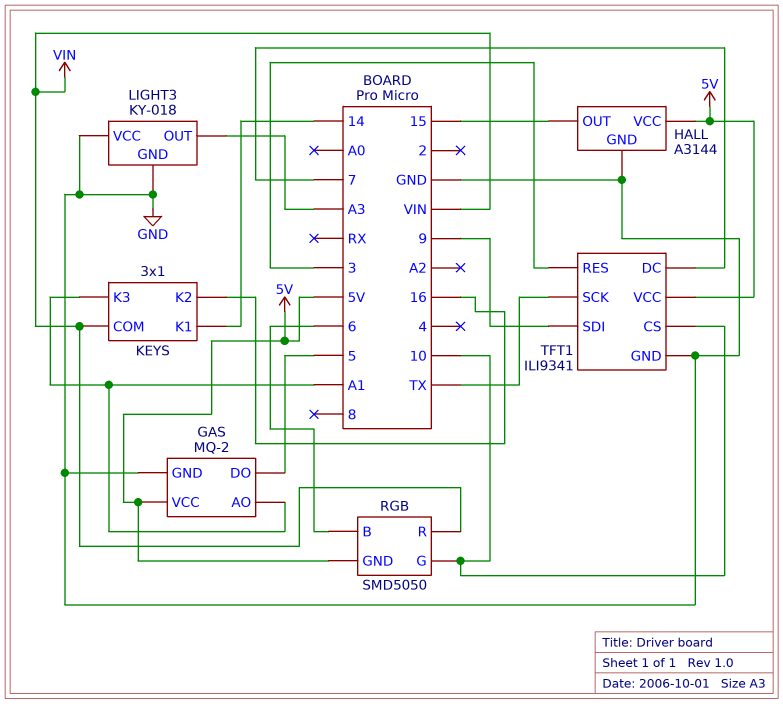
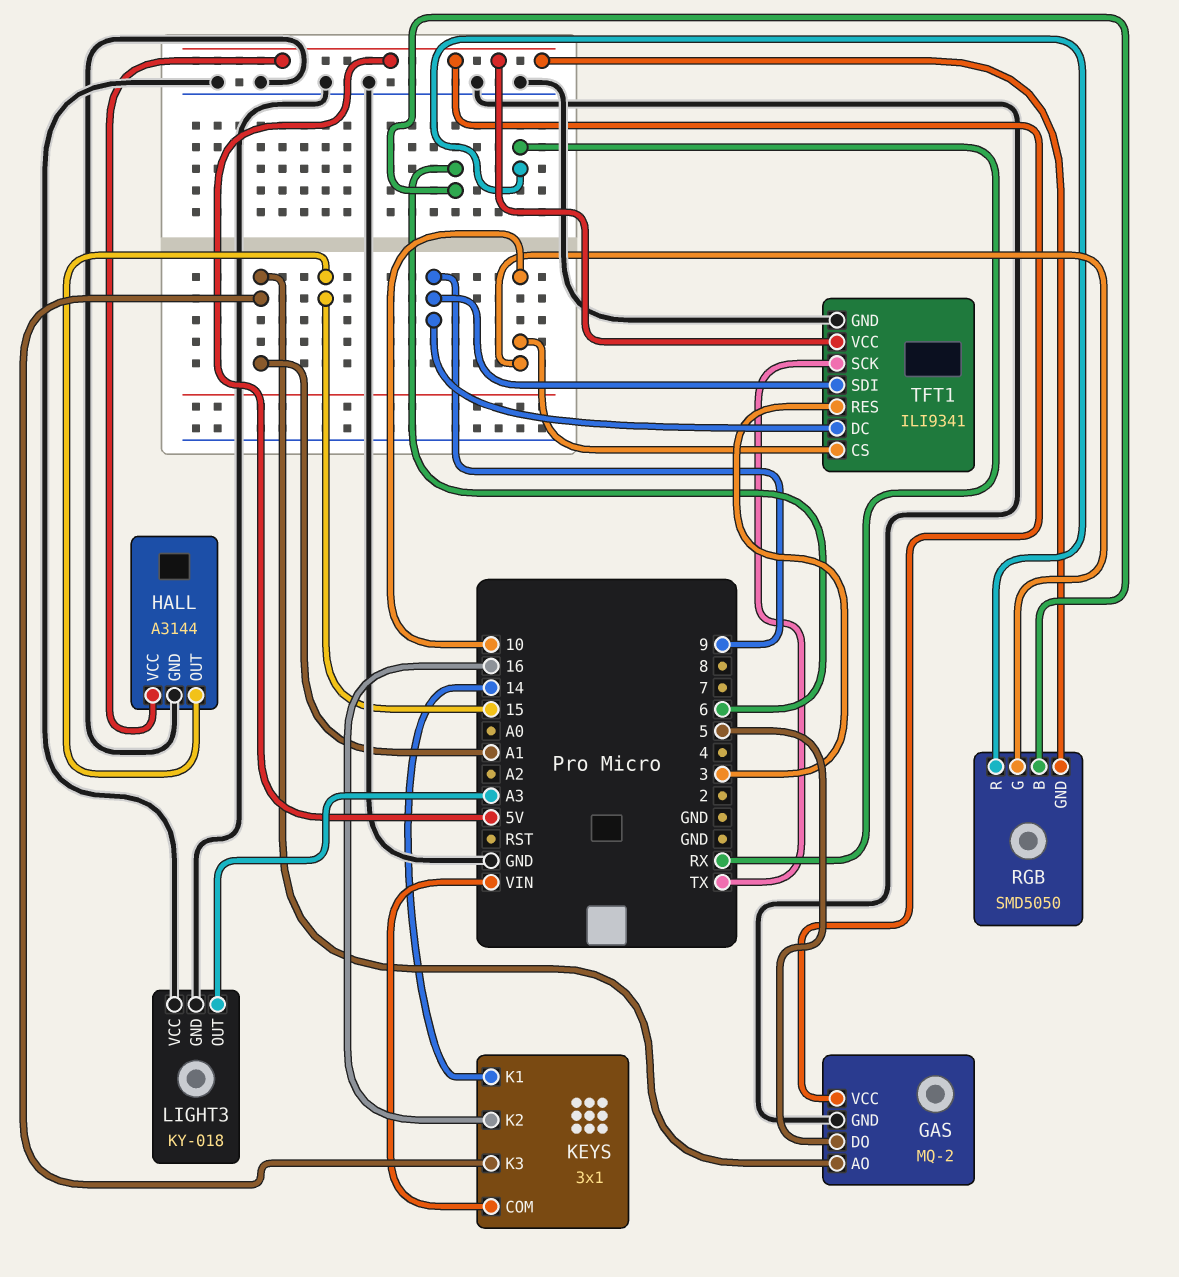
RGB pin R: VIN -> RX
TFT1 pin DC: 7 -> 9

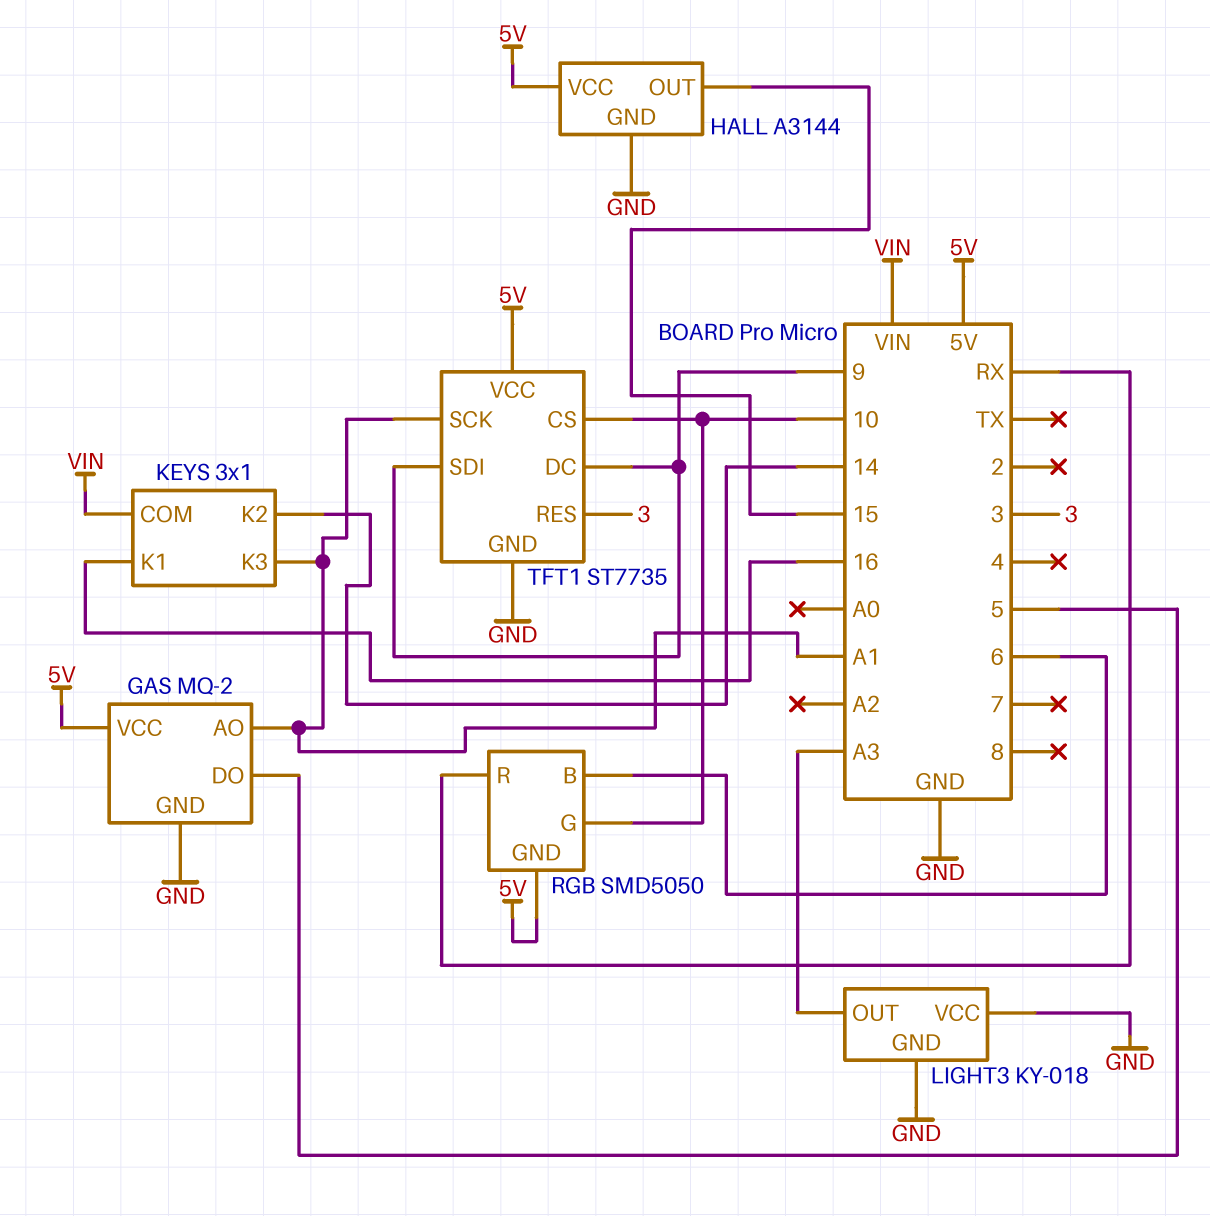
KEYS pin K1: 14 -> 16
KEYS pin K2: 16 -> 14
TFT1: ILI9341 -> ST7735
TFT1 pin SCK: TX -> A1

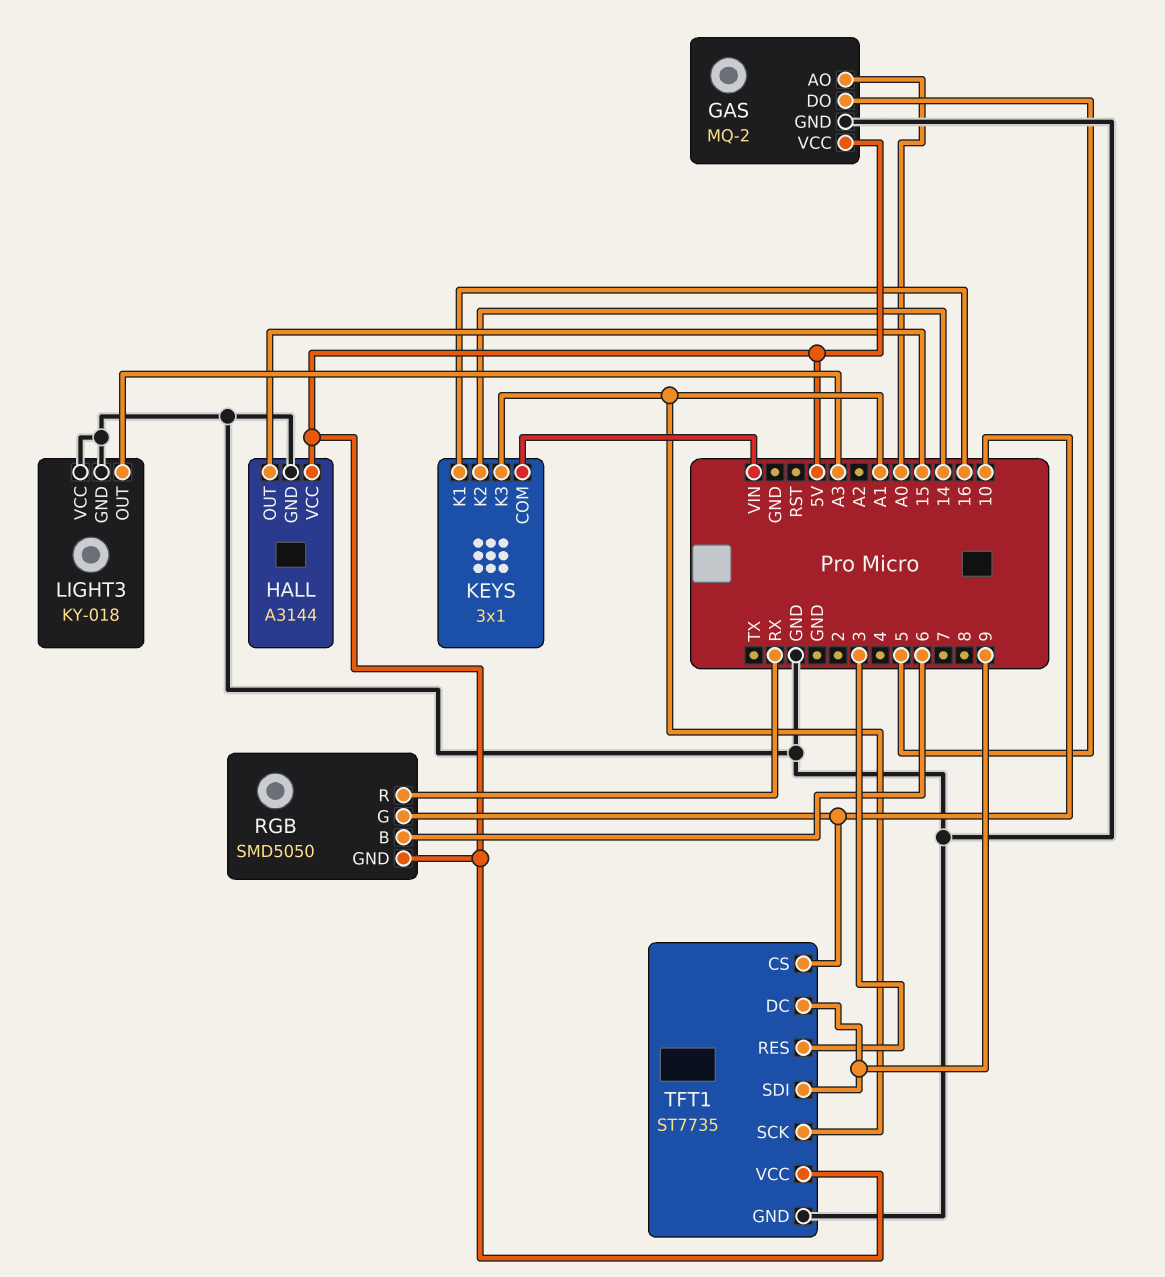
GAS pin AO: A1 -> A0

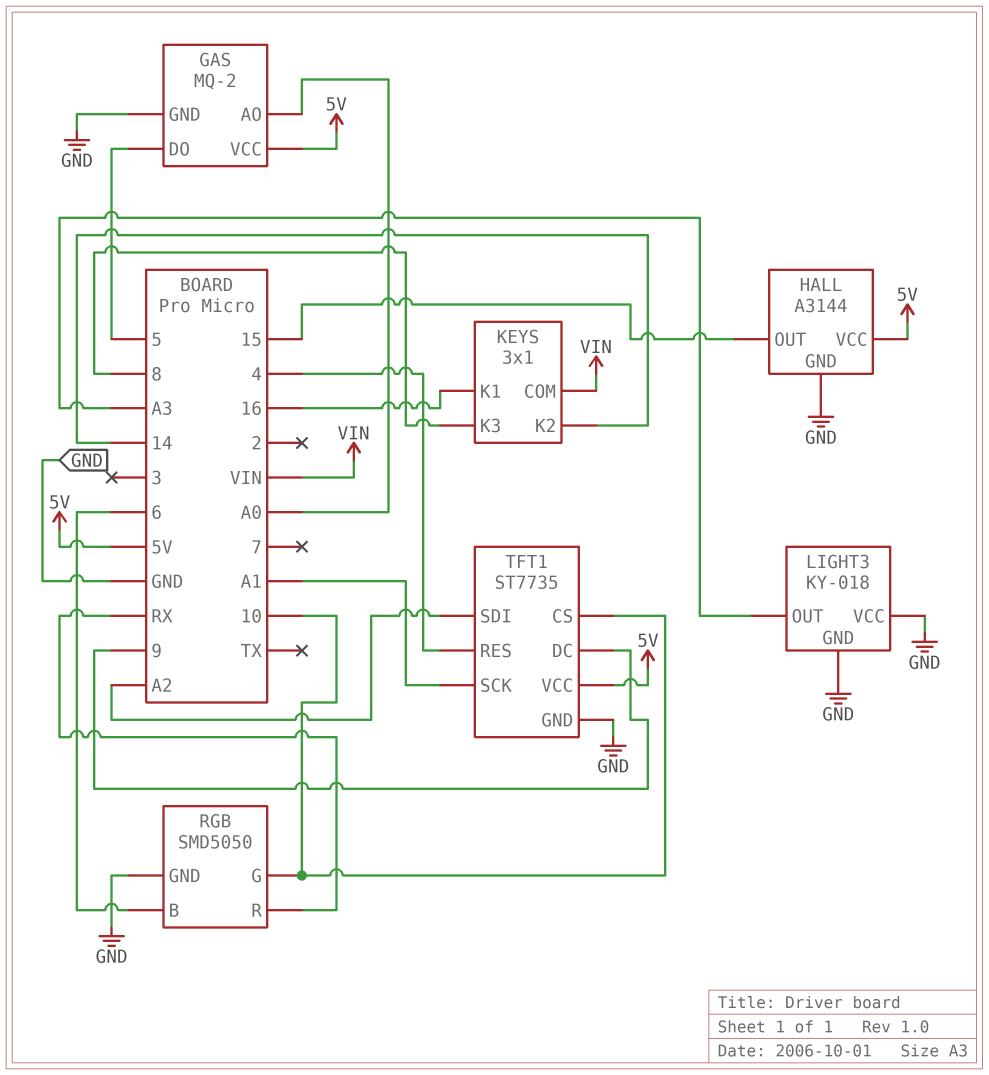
KEYS pin K3: A1 -> 8
RGB pin GND: 5V -> GND
TFT1 pin RES: 3 -> 4
TFT1 pin SDI: 9 -> A2

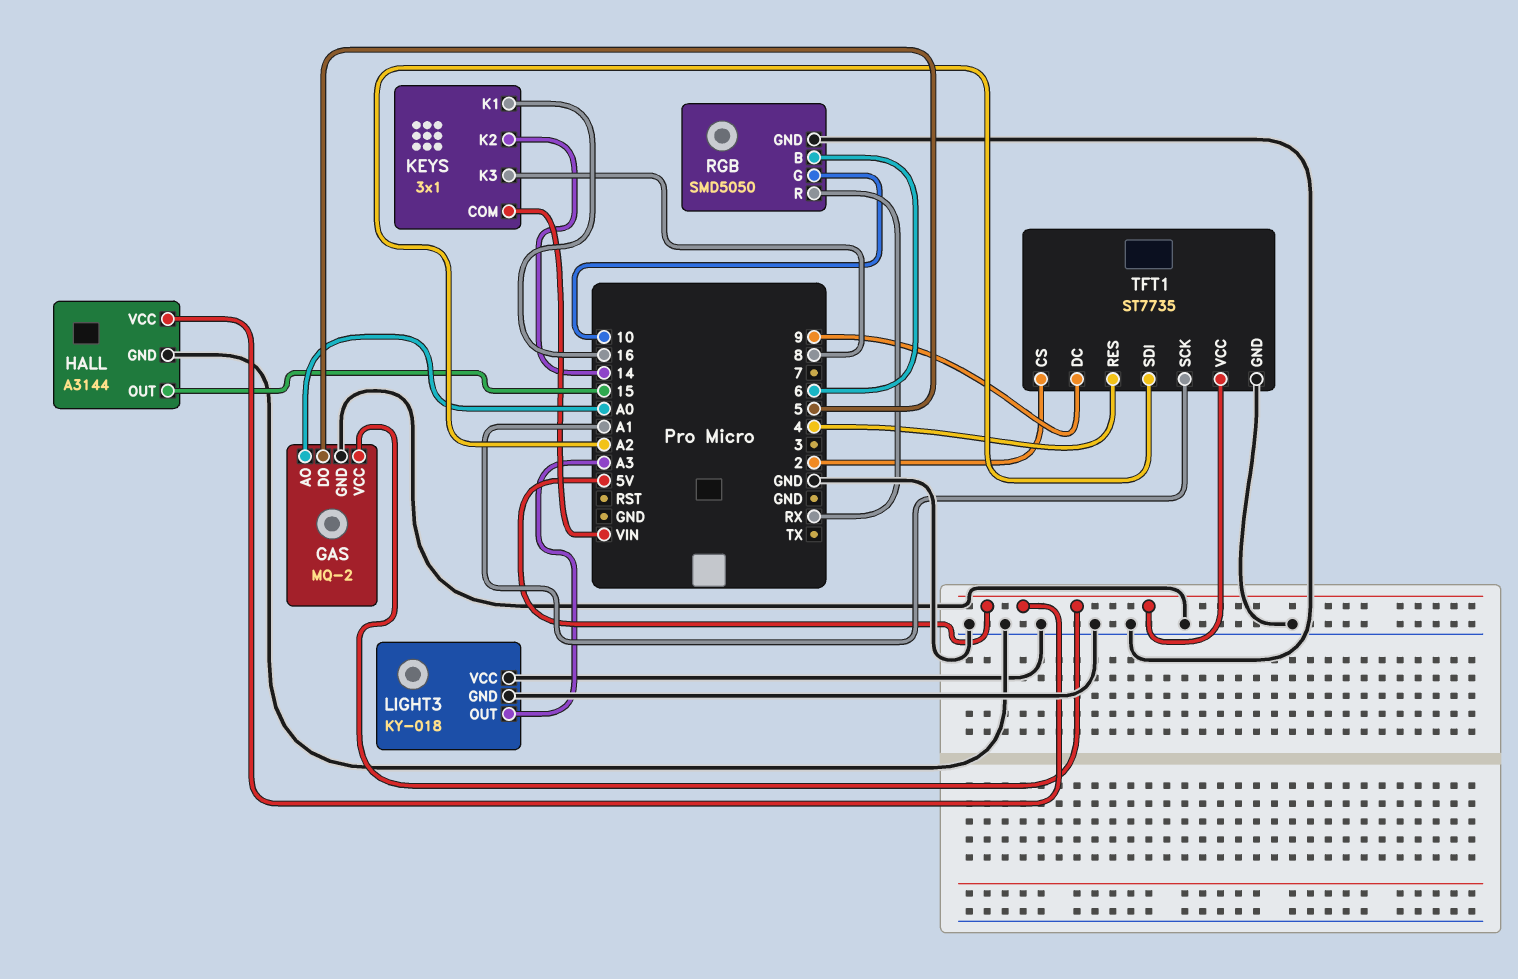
TFT1 pin CS: 10 -> 2

